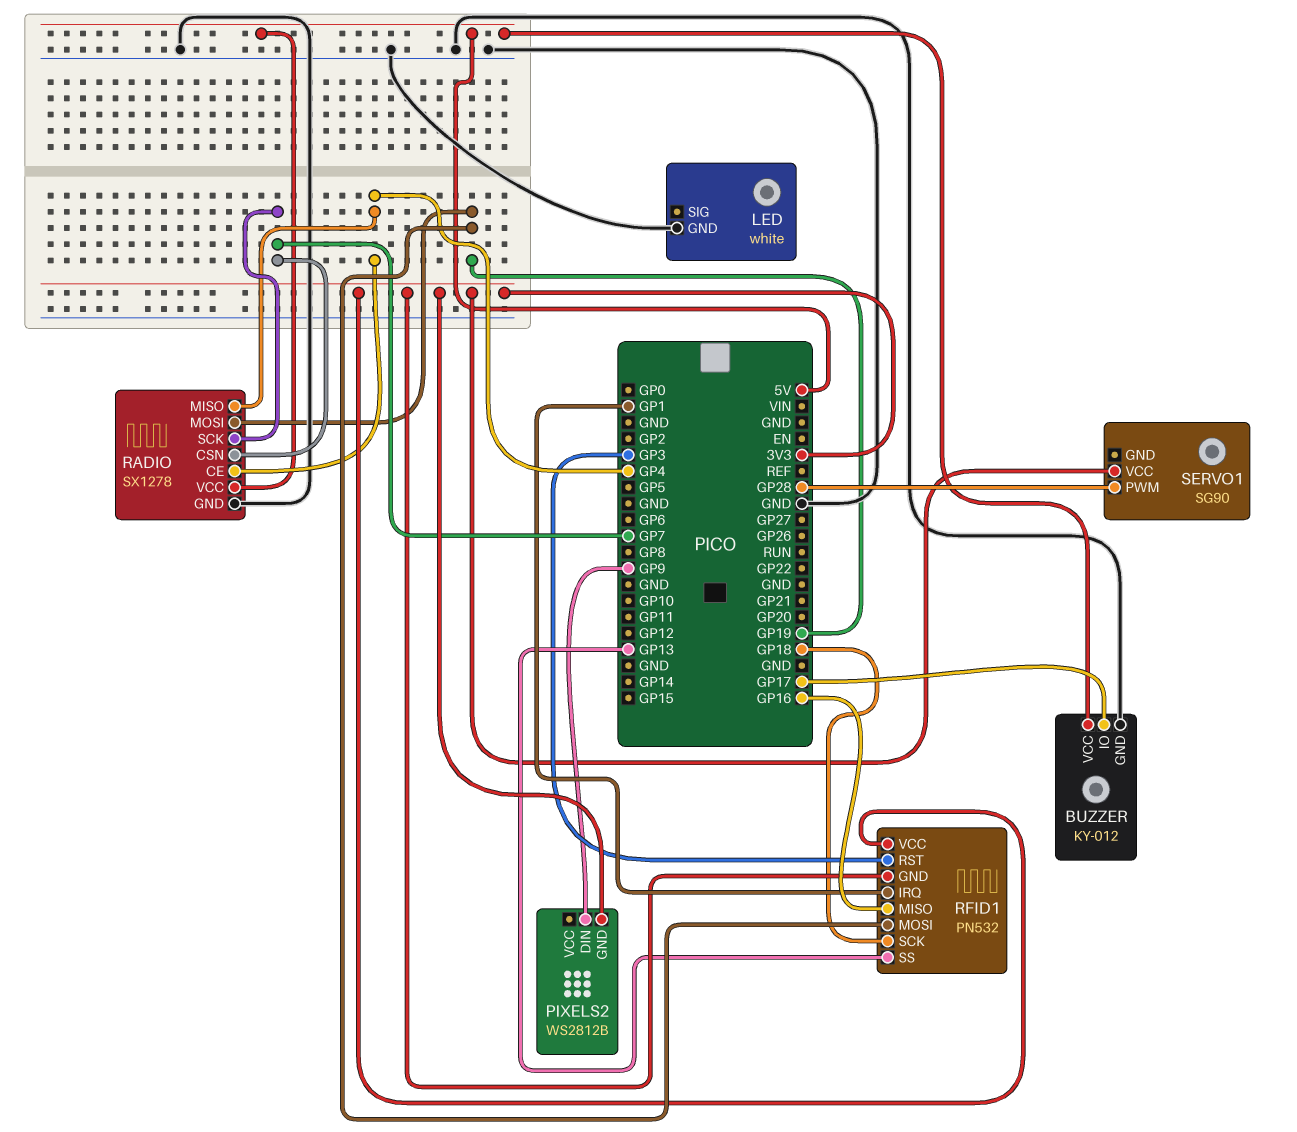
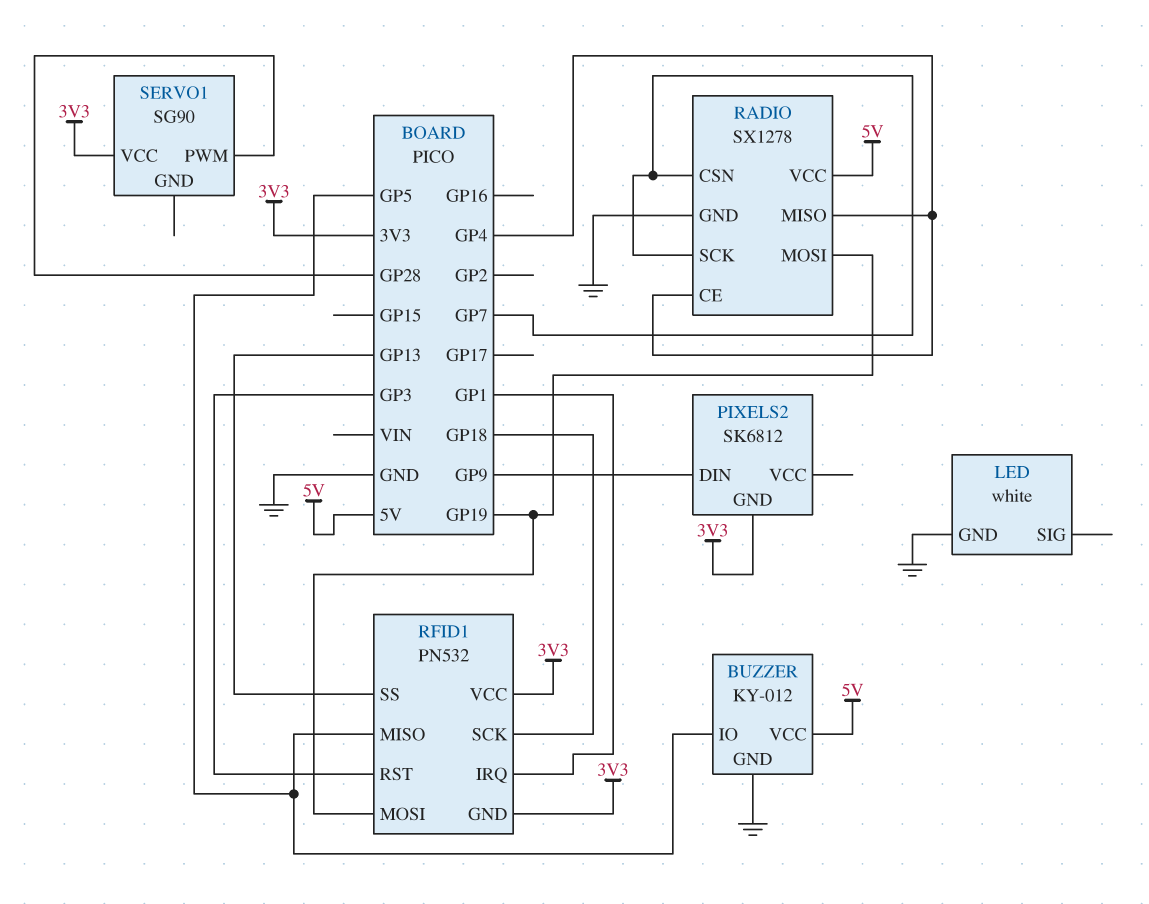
BUZZER pin IO: GP17 -> GP5
PIXELS2: WS2812B -> SK6812
RFID1 pin MISO: GP16 -> GP5

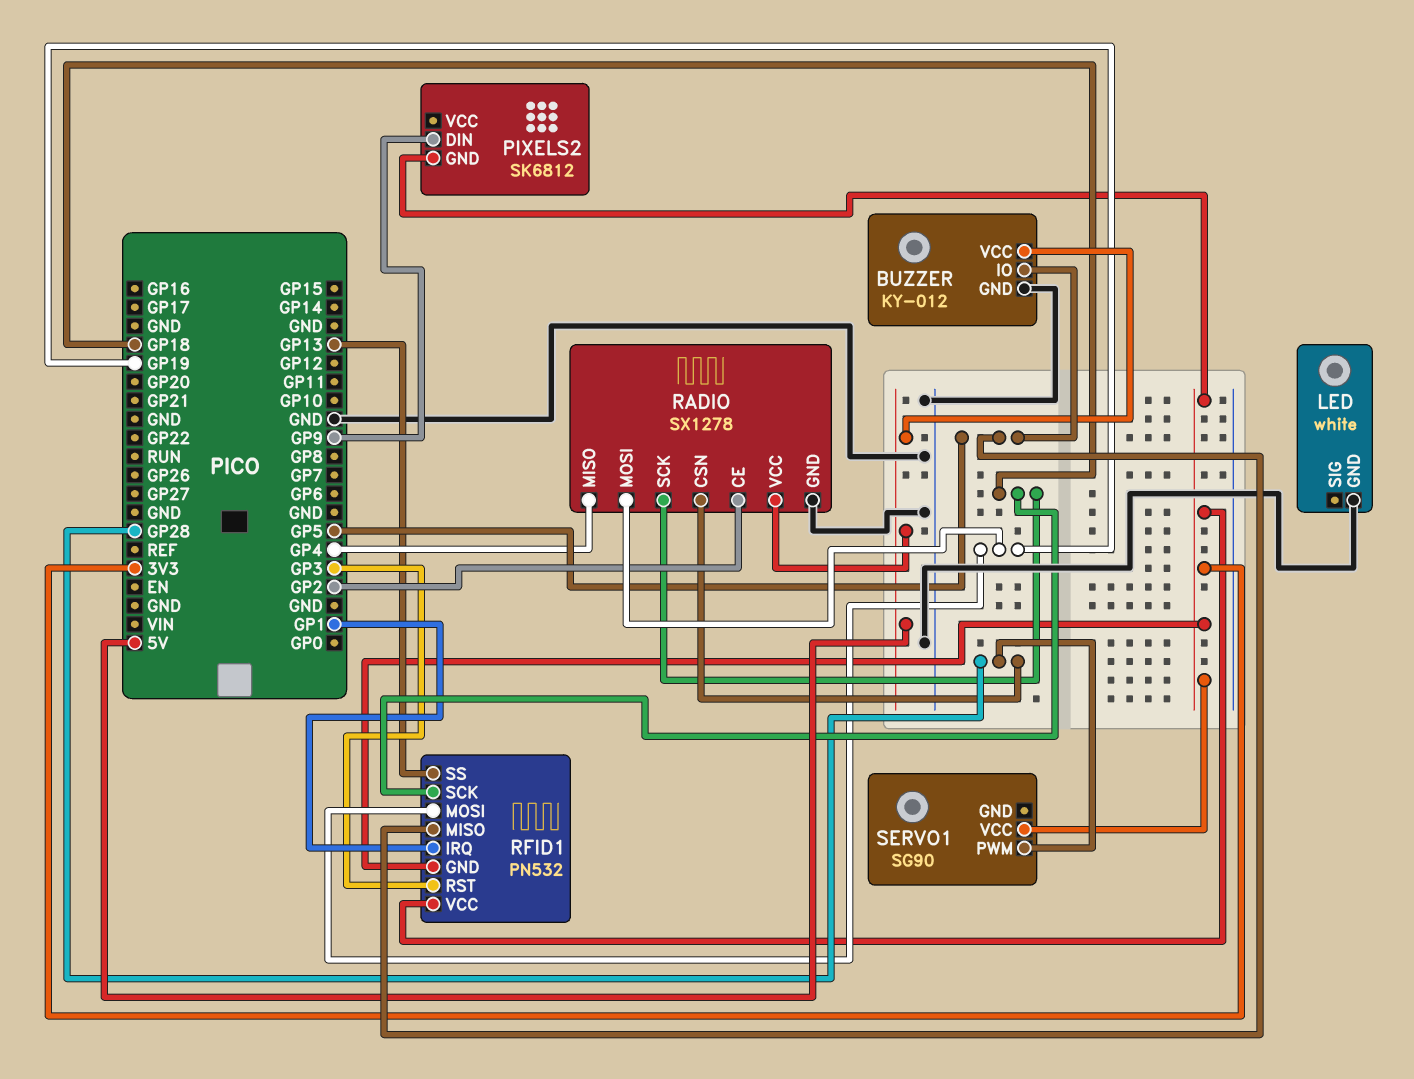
RADIO pin CE: GP4 -> GP2
RADIO pin CSN: GP7 -> GP28
RADIO pin SCK: GP7 -> GP18

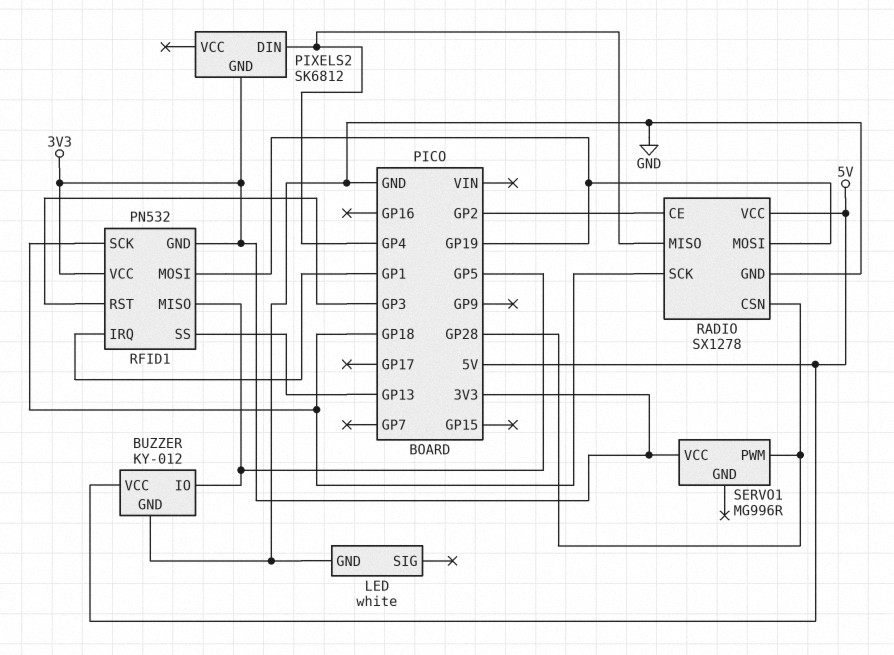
PIXELS2 pin DIN: GP9 -> GP4
SERVO1: SG90 -> MG996R

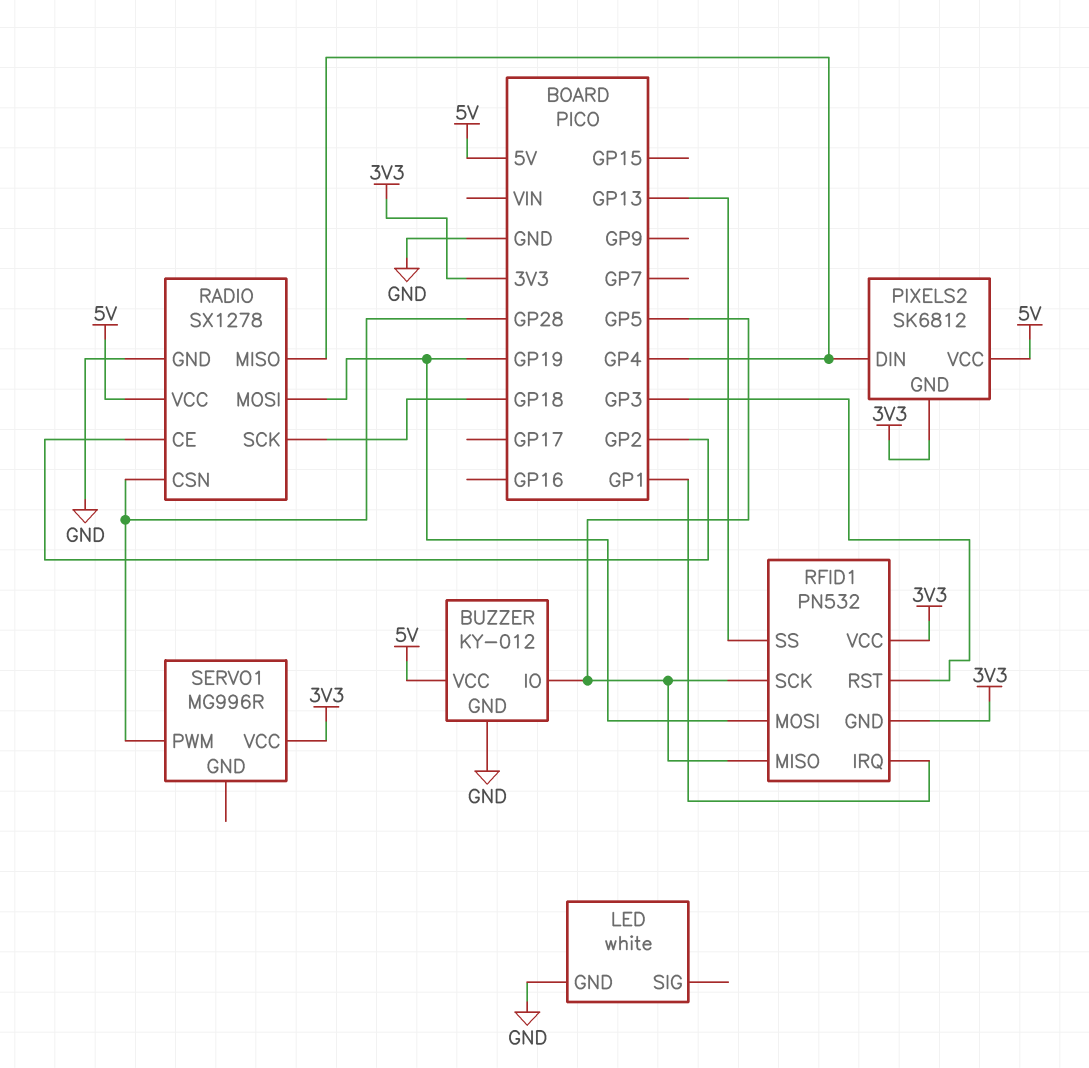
PIXELS2 pin VCC: none -> 5V
RFID1 pin SCK: GP18 -> GP5

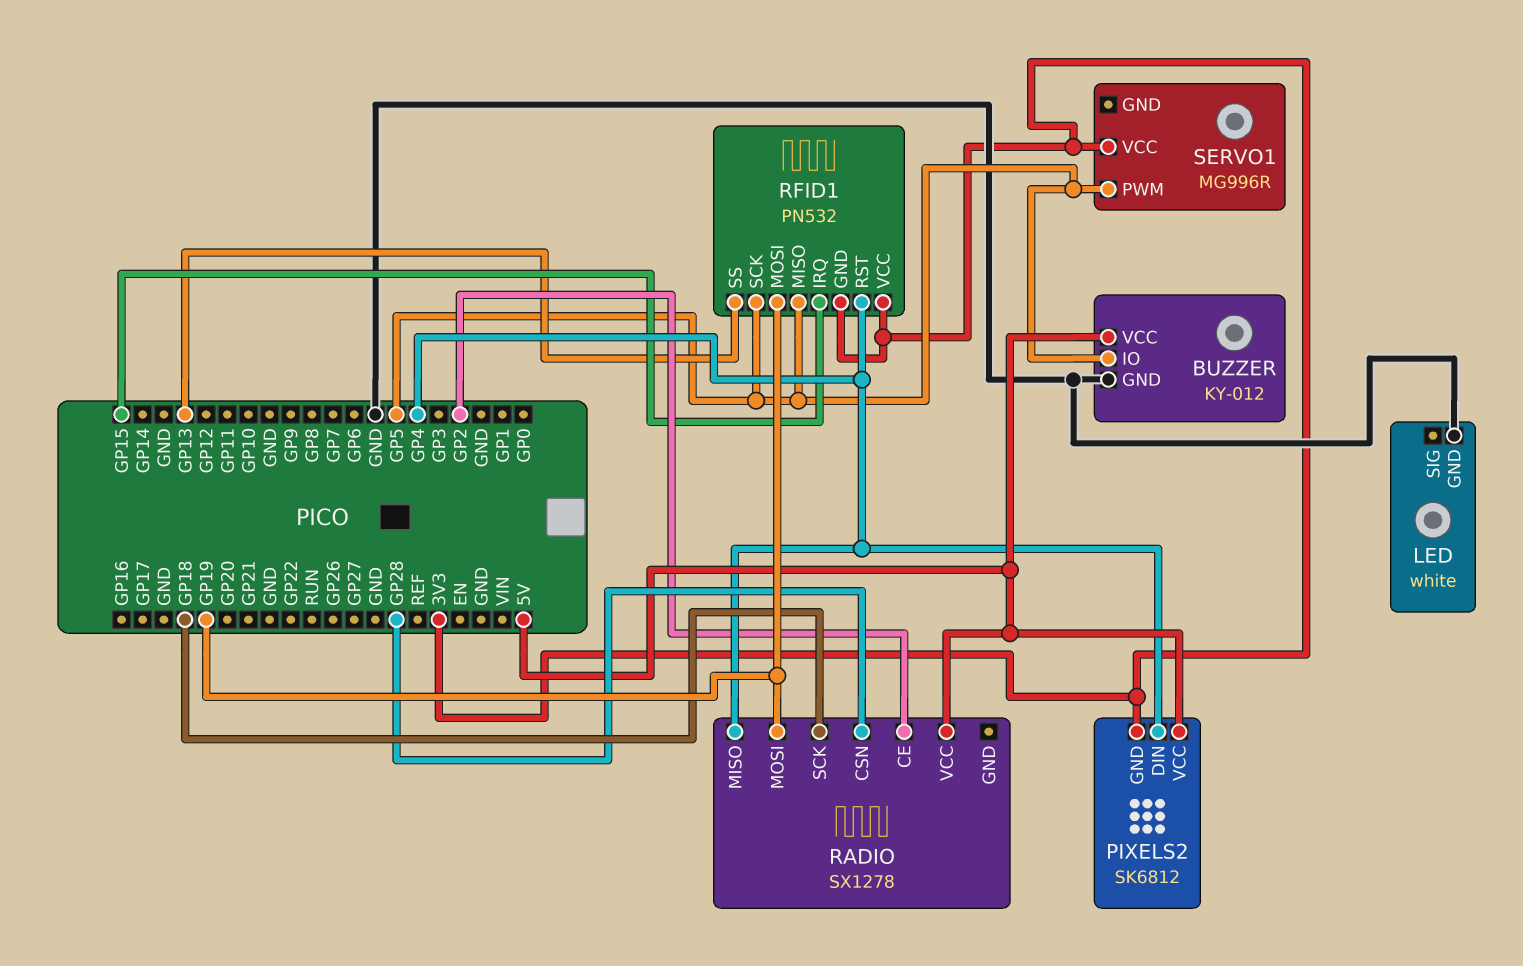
RADIO pin GND: GND -> none
RFID1 pin IRQ: GP1 -> GP15
RFID1 pin RST: GP3 -> GP4
SERVO1 pin PWM: GP28 -> GP5

